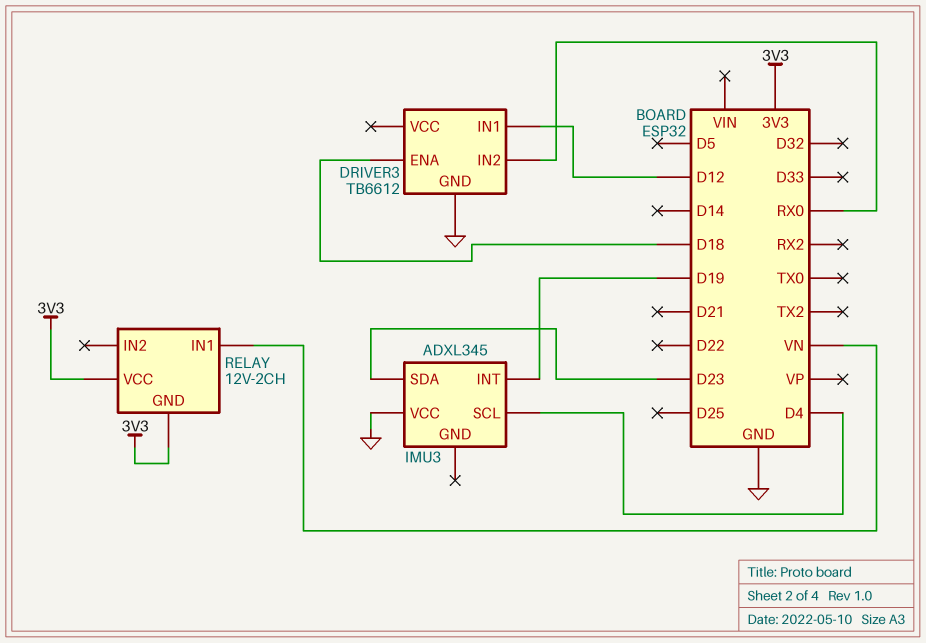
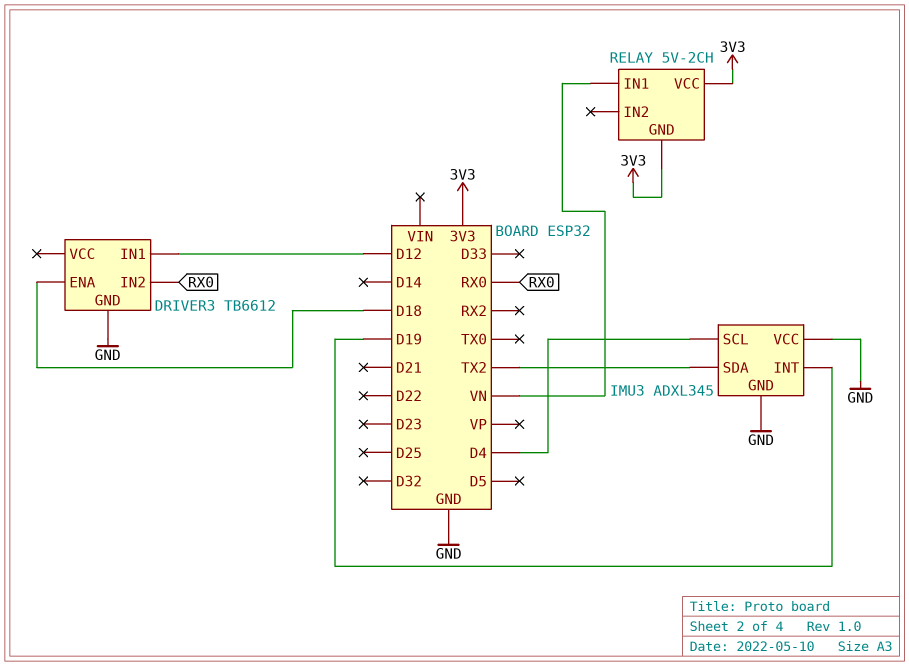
IMU3 pin GND: none -> GND
IMU3 pin SDA: D23 -> TX2
RELAY: 12V-2CH -> 5V-2CH

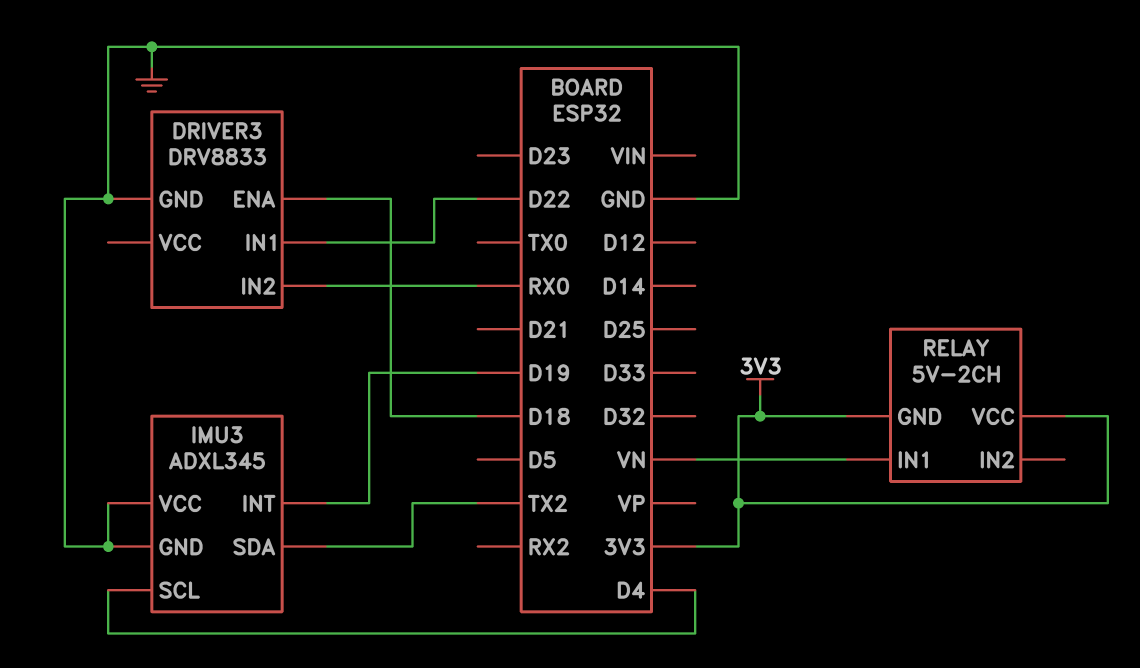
DRIVER3: TB6612 -> DRV8833
DRIVER3 pin IN1: D12 -> D22

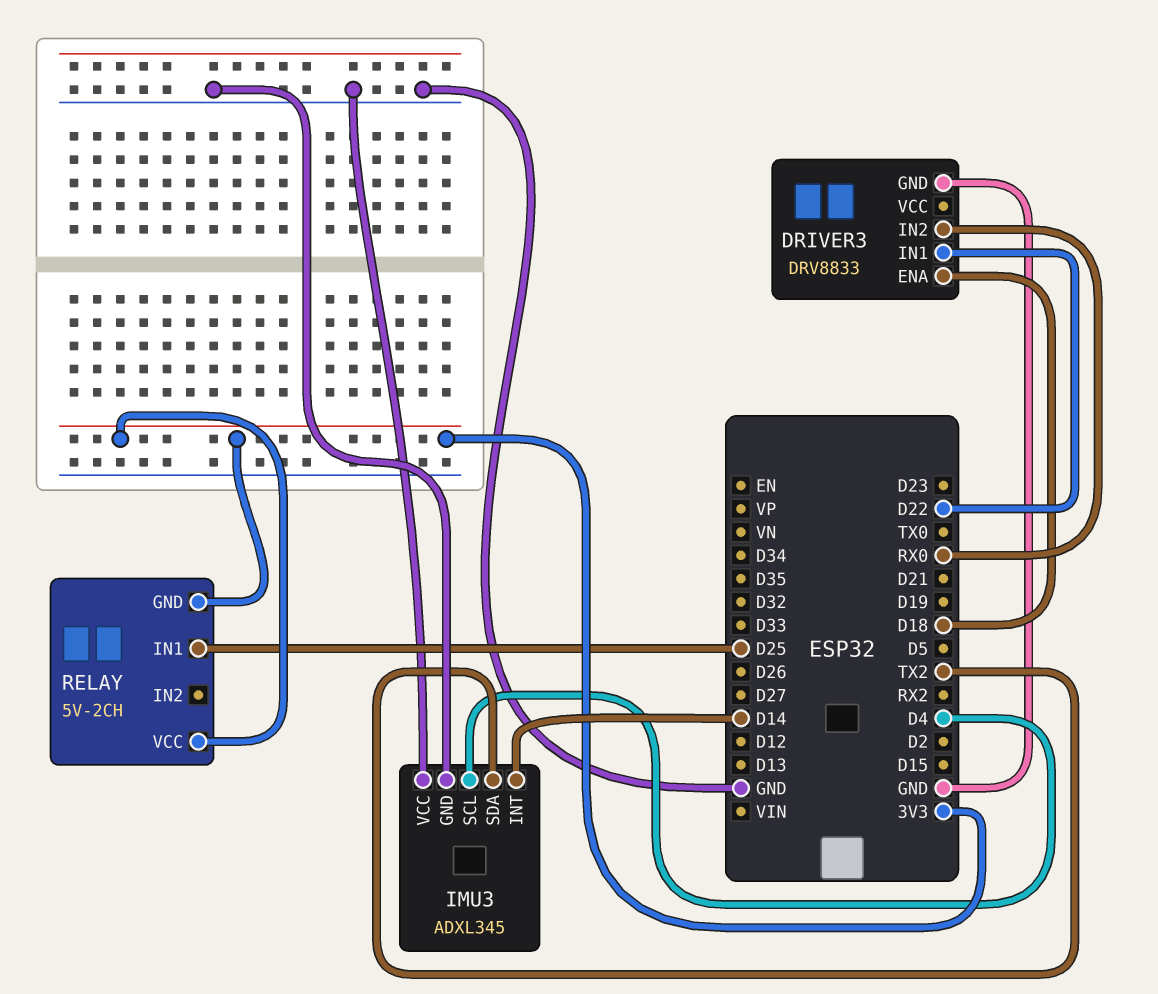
IMU3 pin INT: D19 -> D14
RELAY pin IN1: VN -> D25

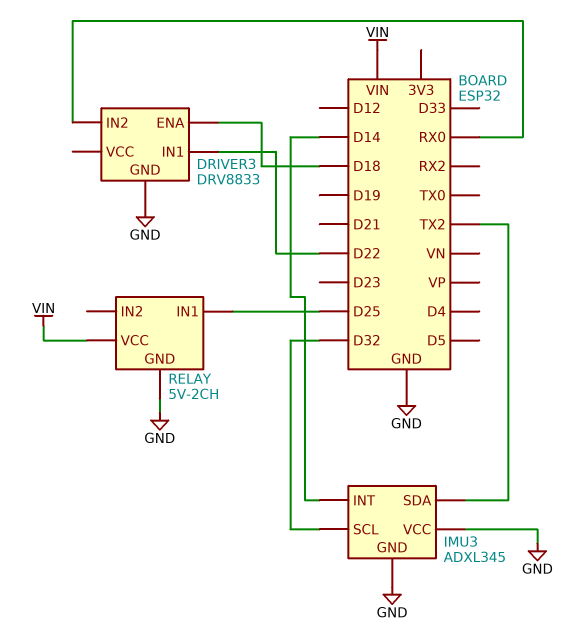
IMU3 pin SCL: D4 -> D32
RELAY pin GND: 3V3 -> GND
RELAY pin VCC: 3V3 -> VIN

